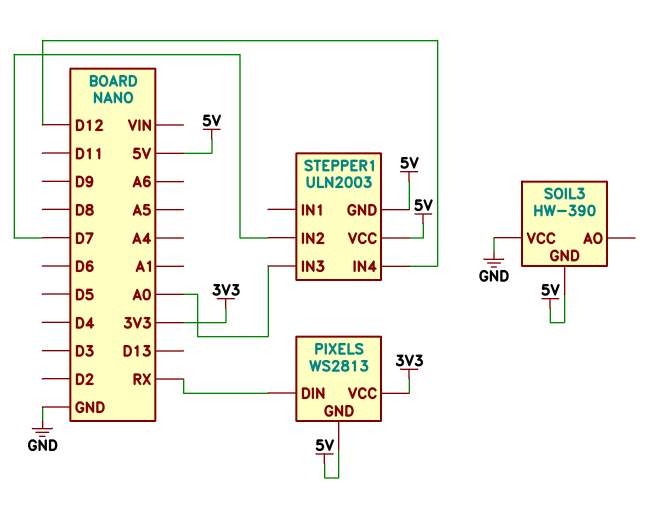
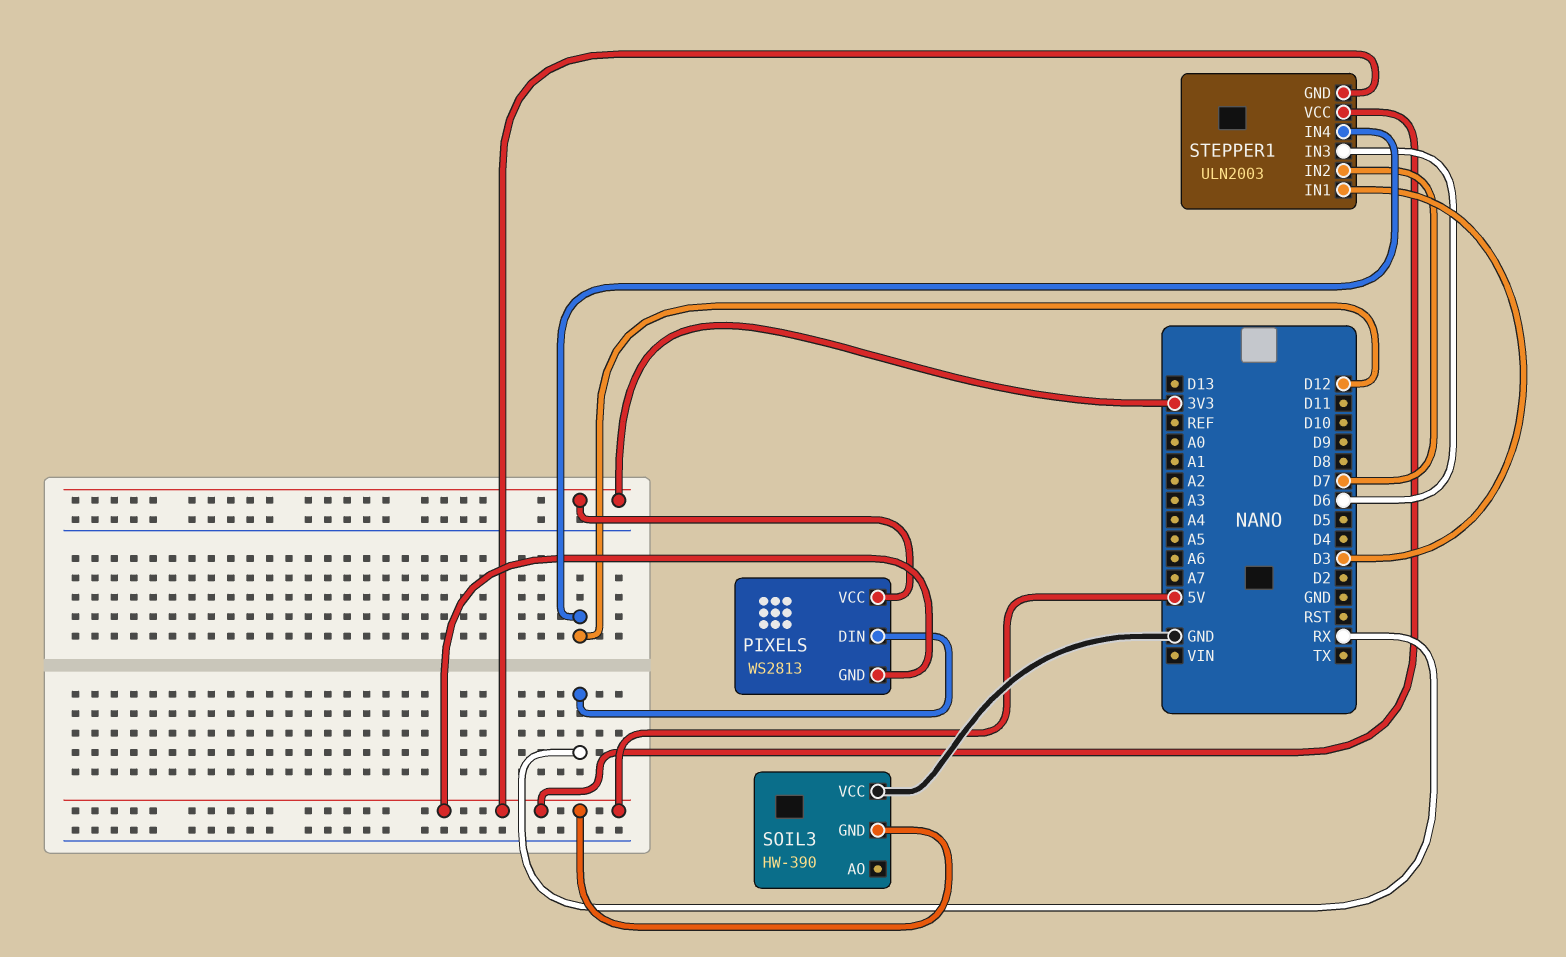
STEPPER1 pin IN1: none -> D3
STEPPER1 pin IN3: A0 -> D6

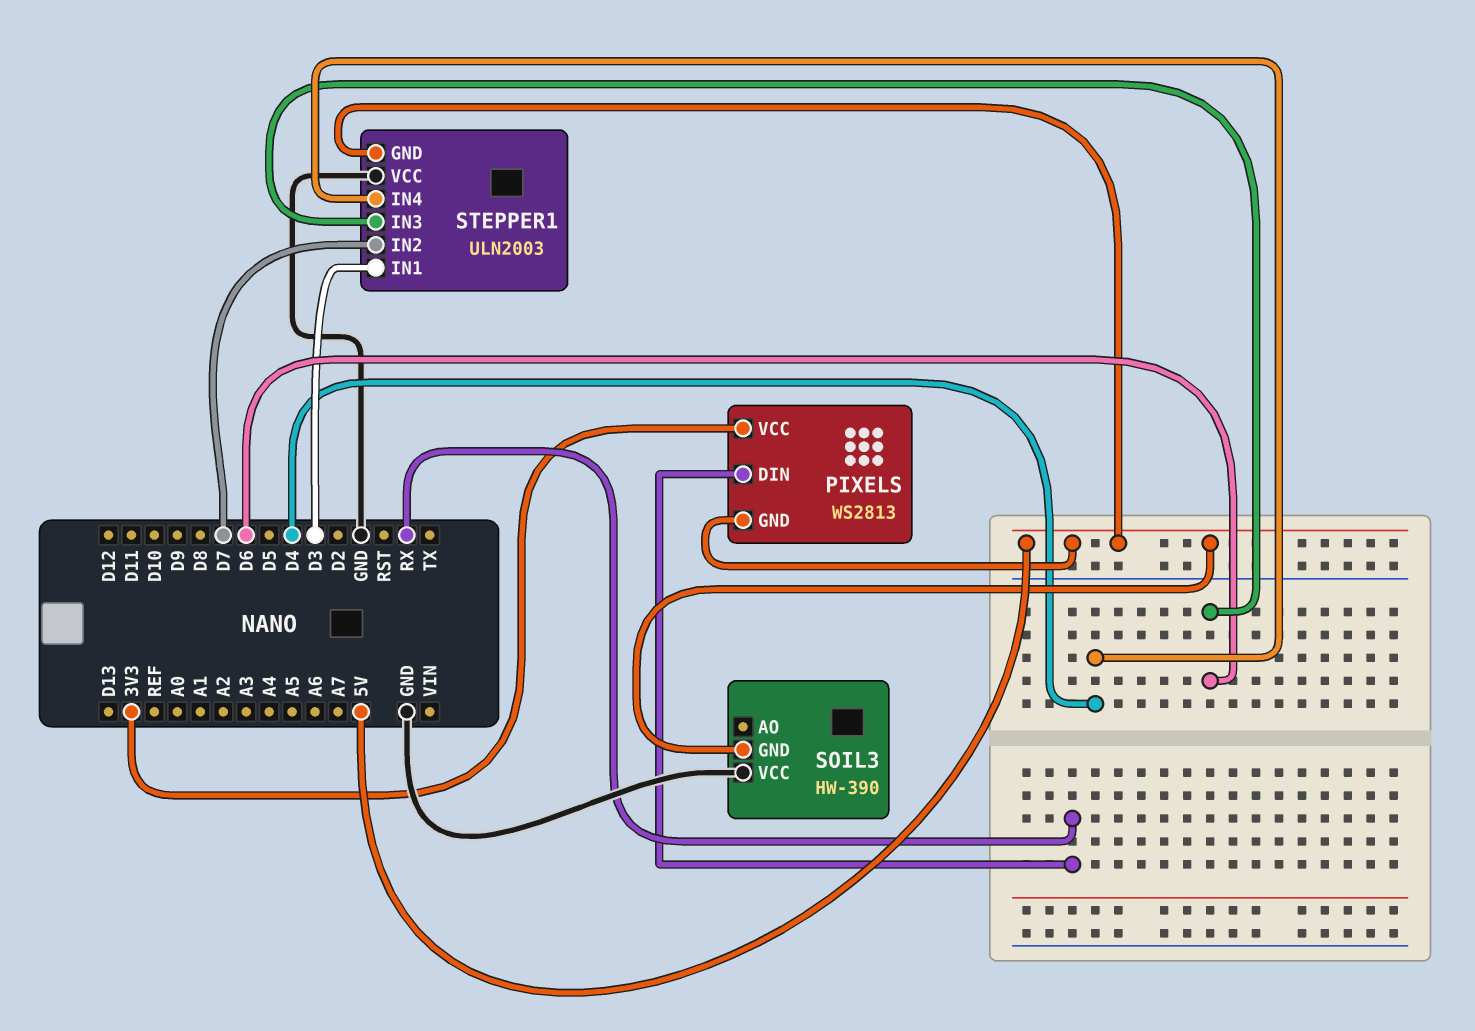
STEPPER1 pin IN4: D12 -> D4
STEPPER1 pin VCC: 5V -> GND

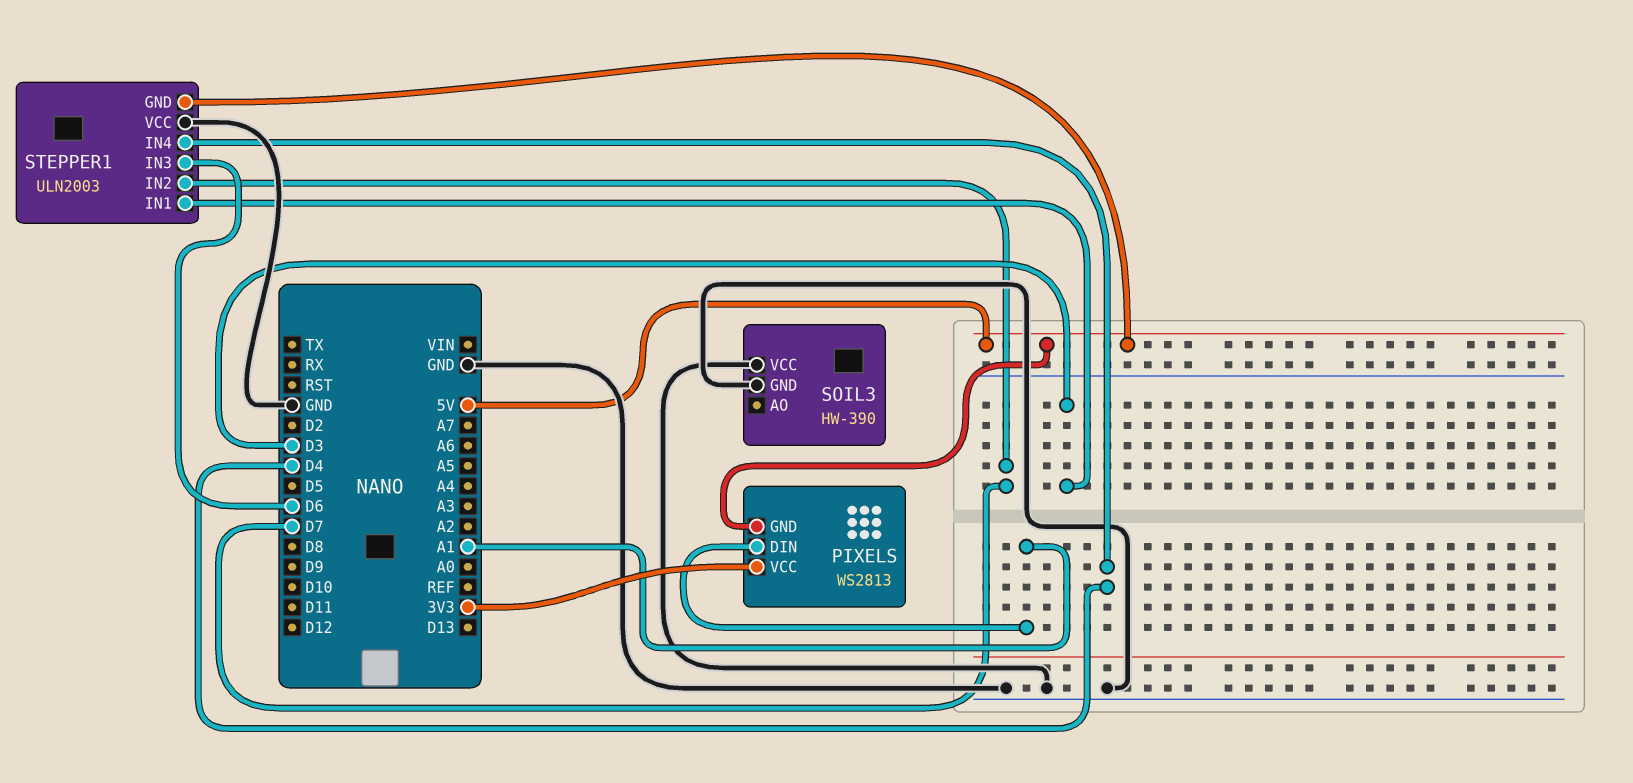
PIXELS pin DIN: RX -> A1
SOIL3 pin GND: 5V -> GND

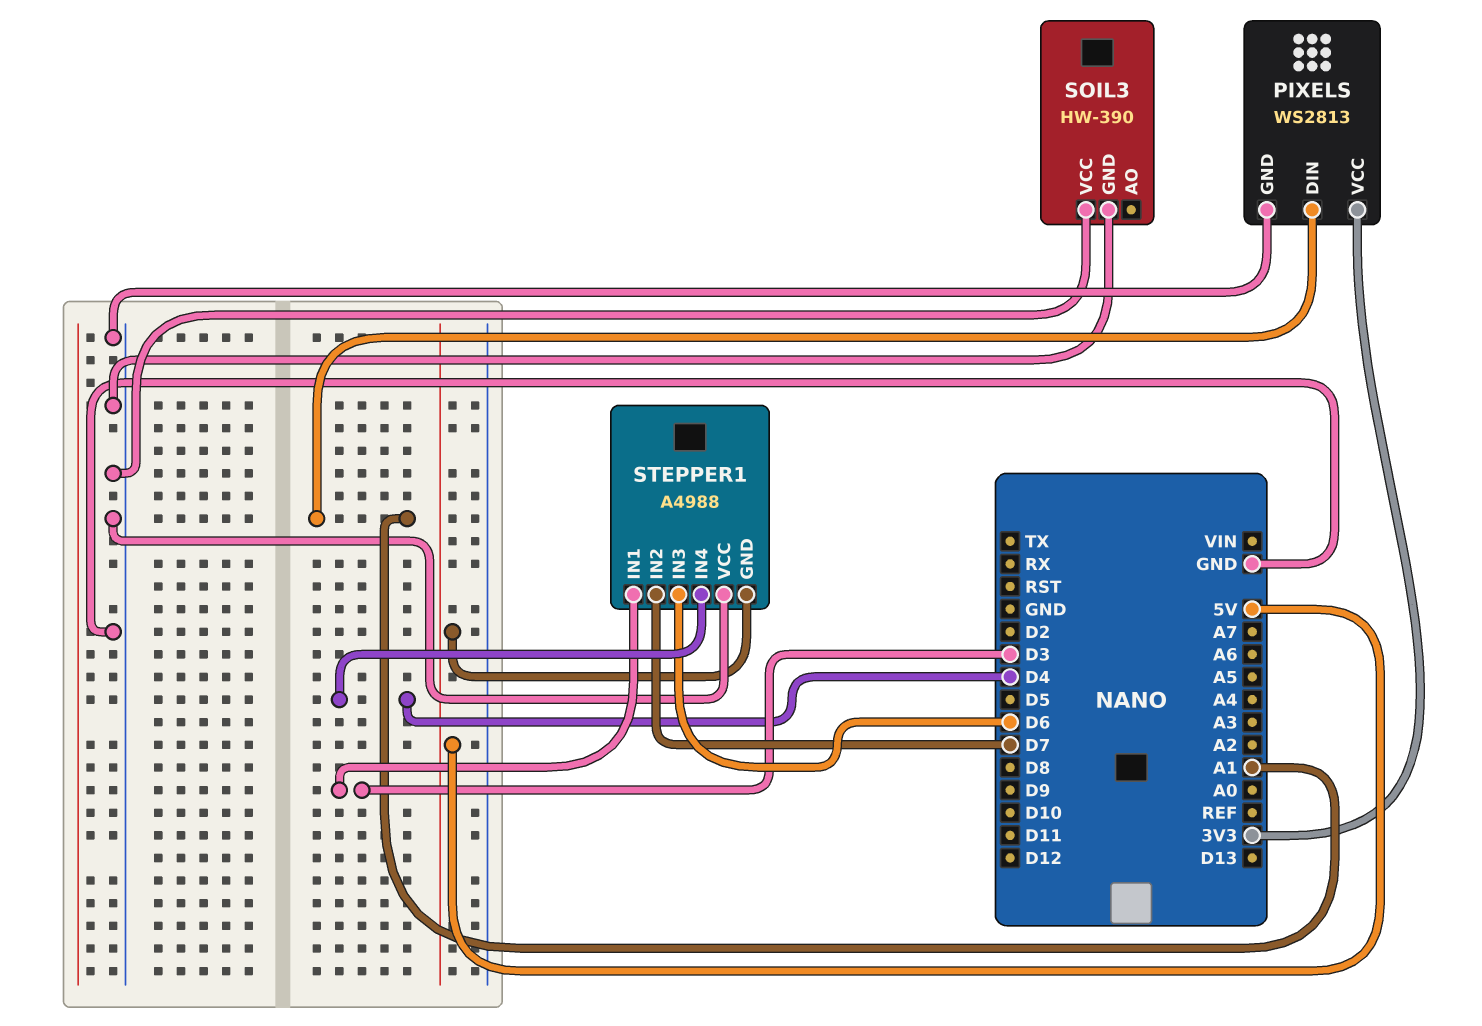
PIXELS pin GND: 5V -> GND
STEPPER1: ULN2003 -> A4988

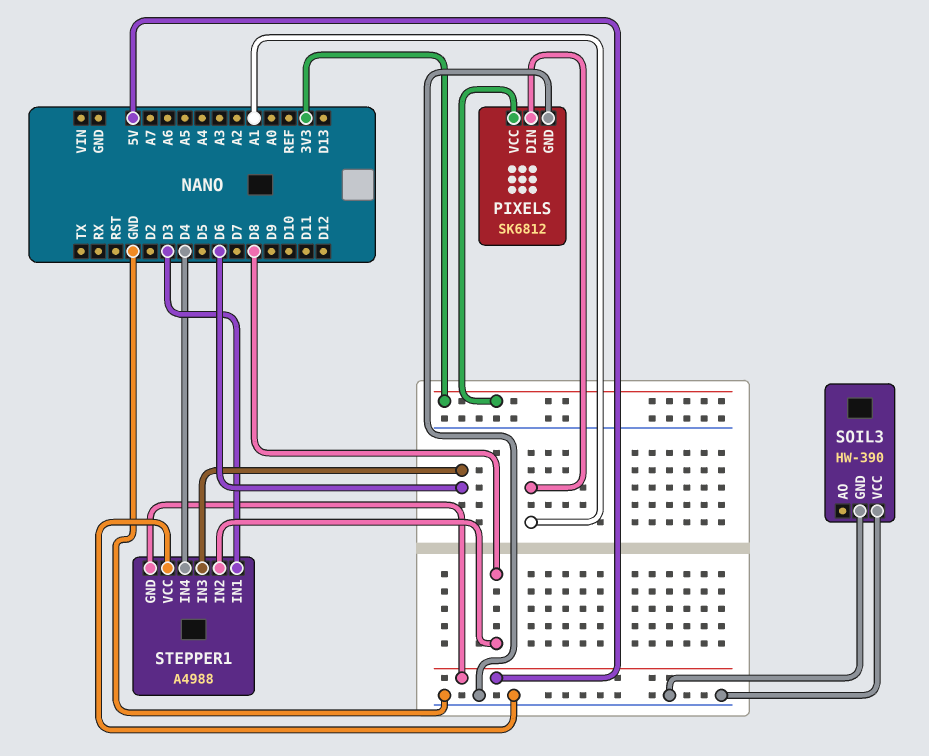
PIXELS: WS2813 -> SK6812
STEPPER1 pin IN2: D7 -> D8

